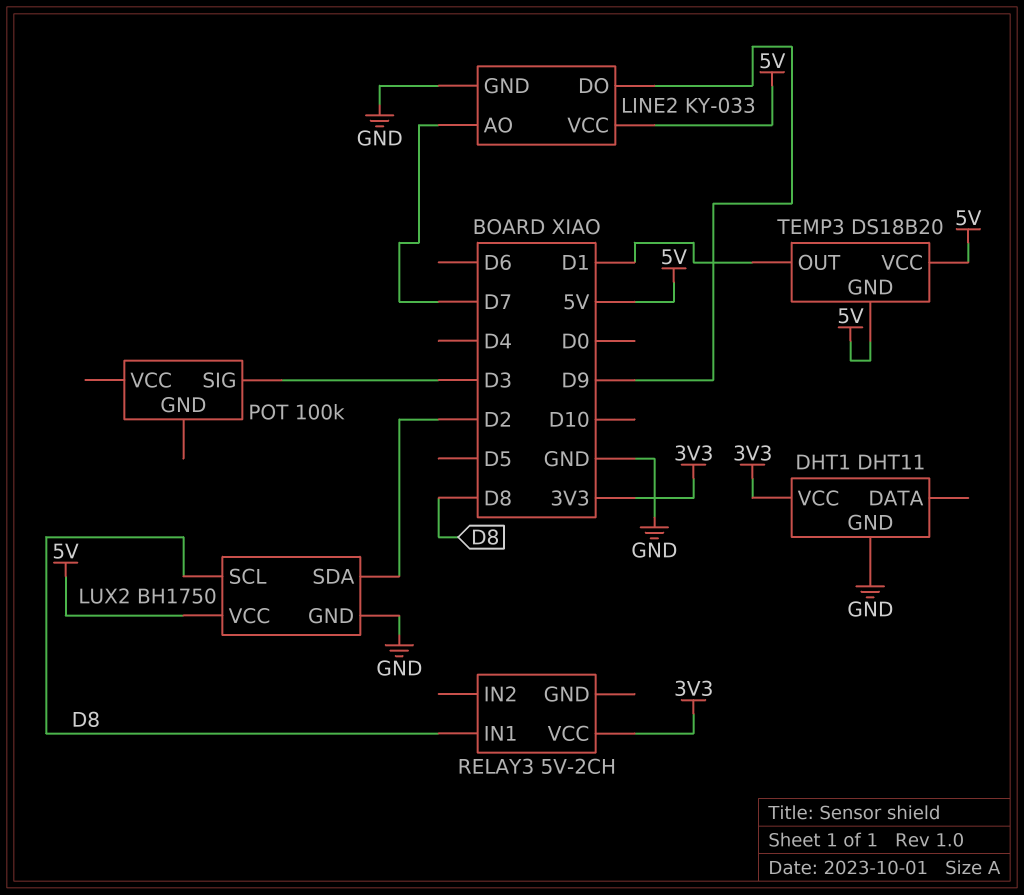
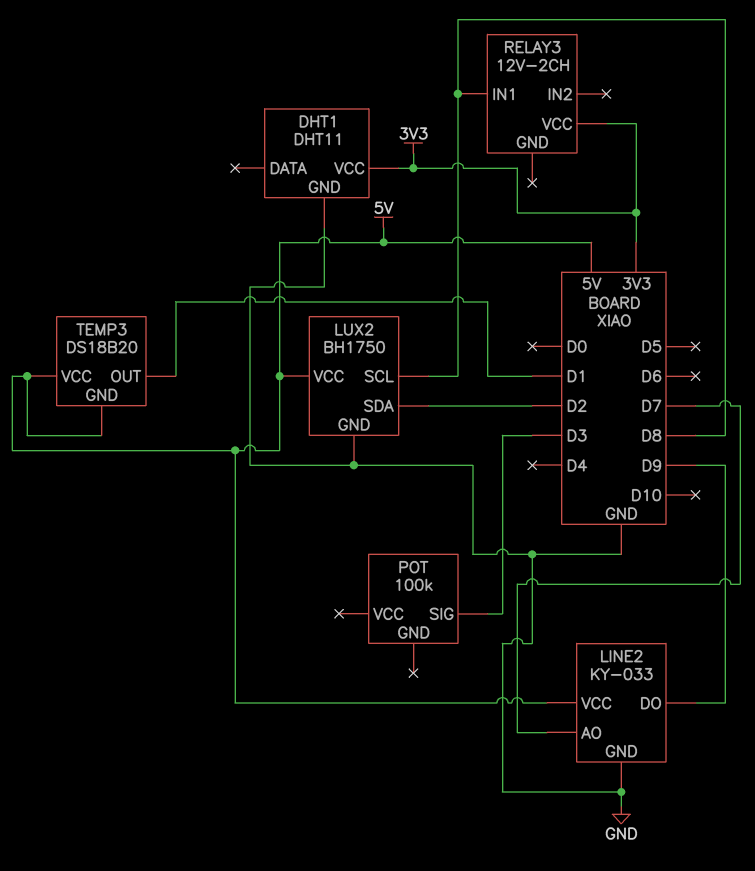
RELAY3: 5V-2CH -> 12V-2CH

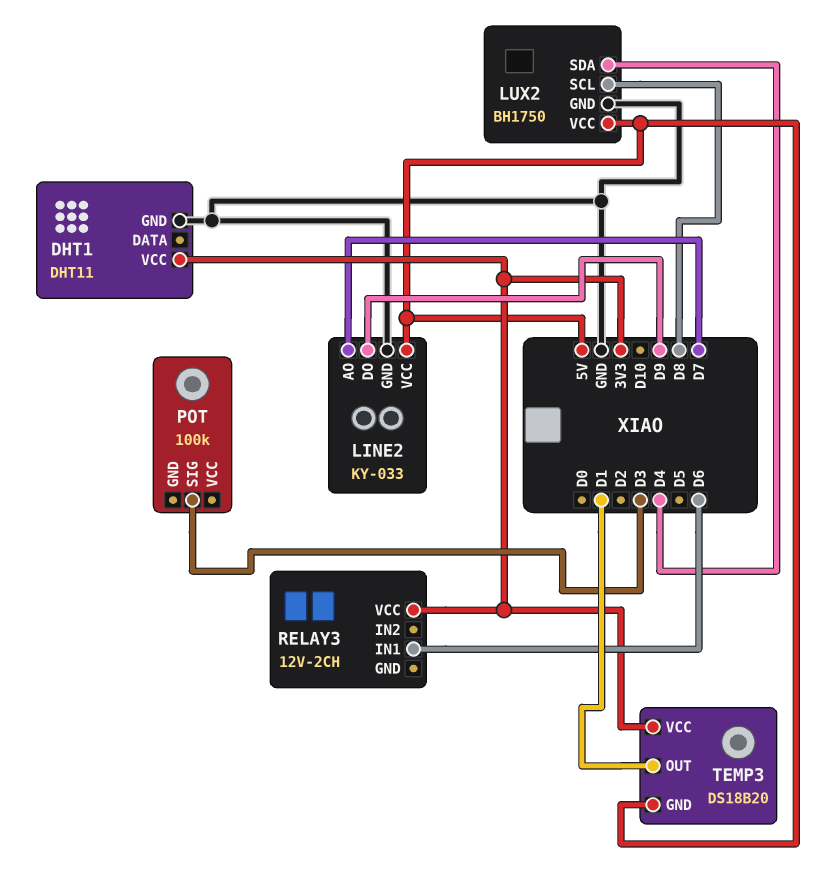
LUX2 pin SDA: D2 -> D4
RELAY3 pin IN1: D8 -> D6
TEMP3 pin VCC: 5V -> 3V3

